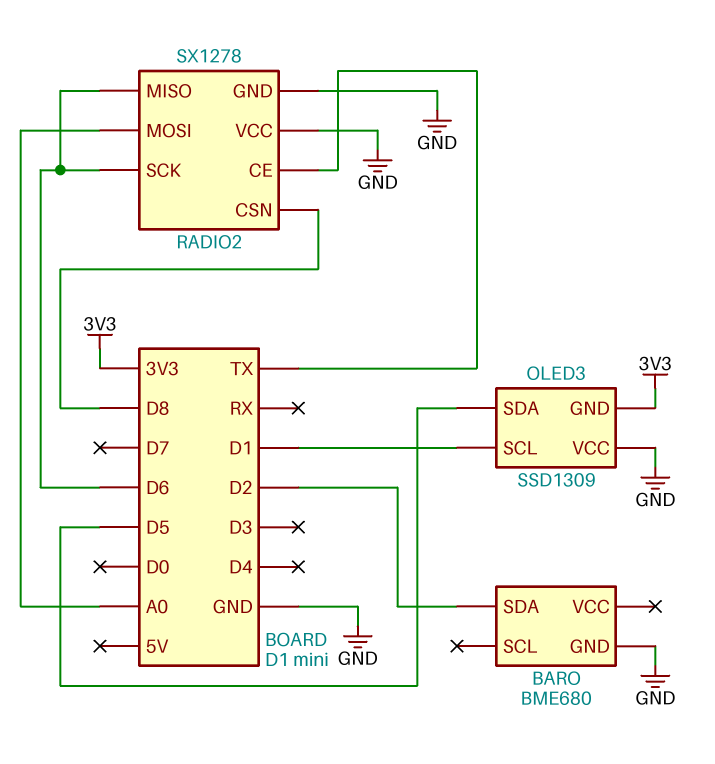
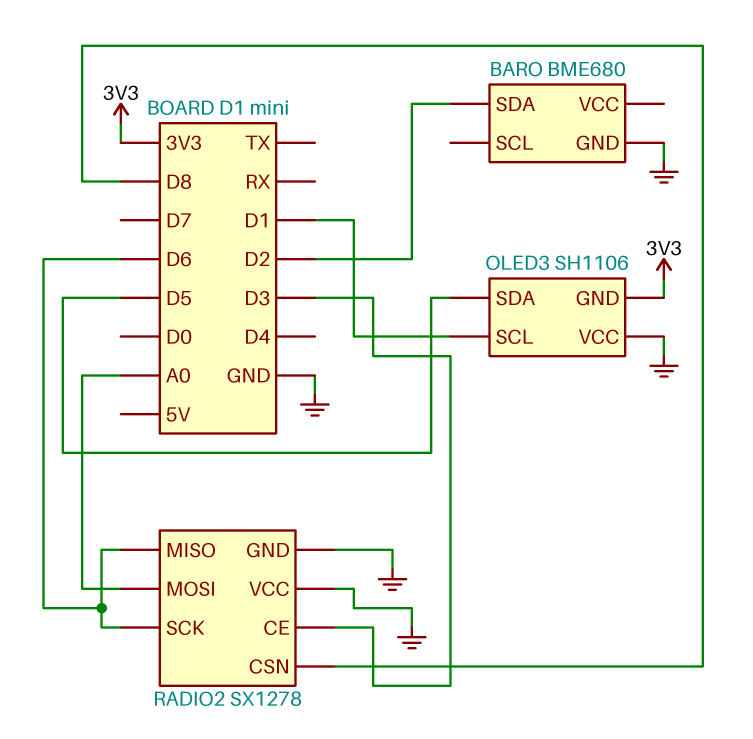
OLED3: SSD1309 -> SH1106
RADIO2 pin CE: TX -> D3

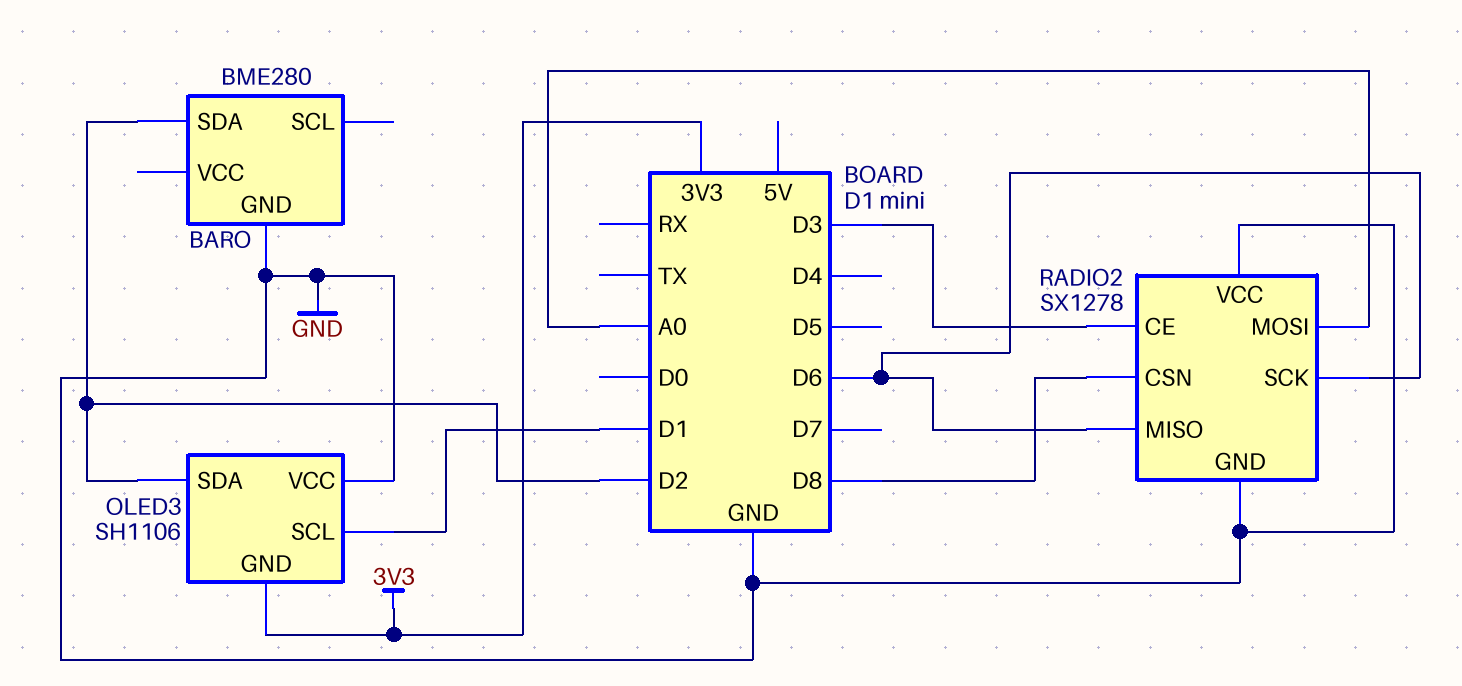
BARO: BME680 -> BME280
OLED3 pin SDA: D5 -> D2

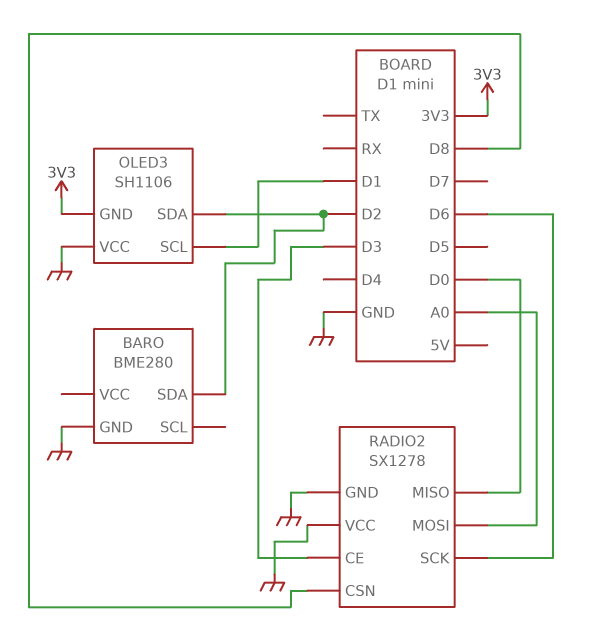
RADIO2 pin MISO: D6 -> D0

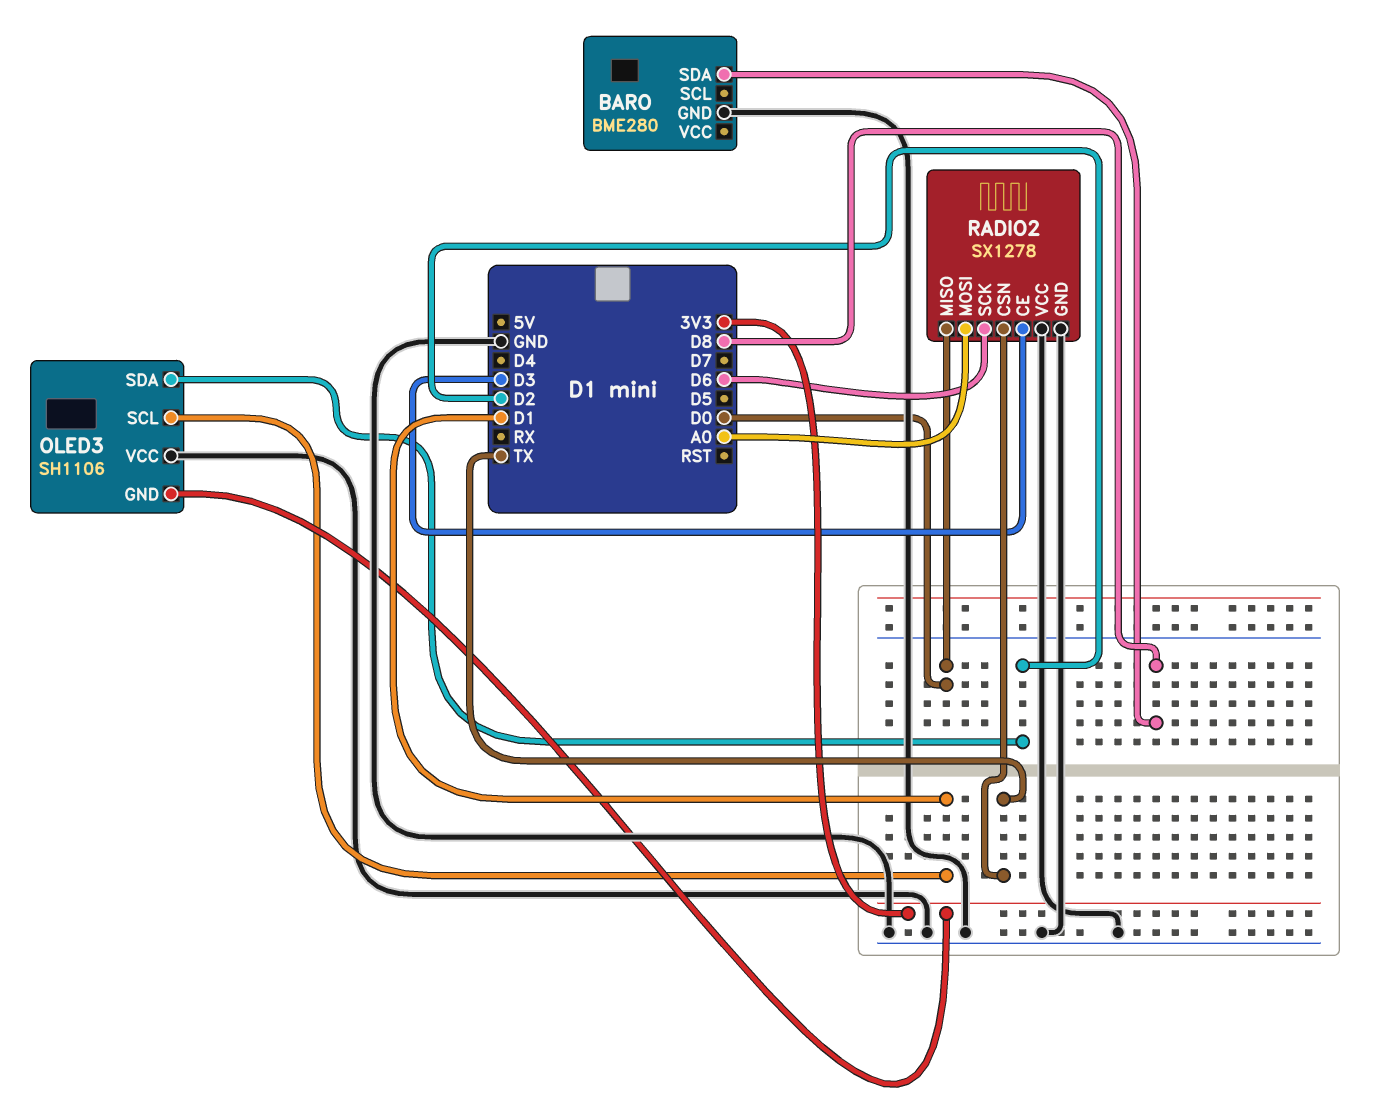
BARO pin SDA: D2 -> D8
RADIO2 pin CSN: D8 -> TX

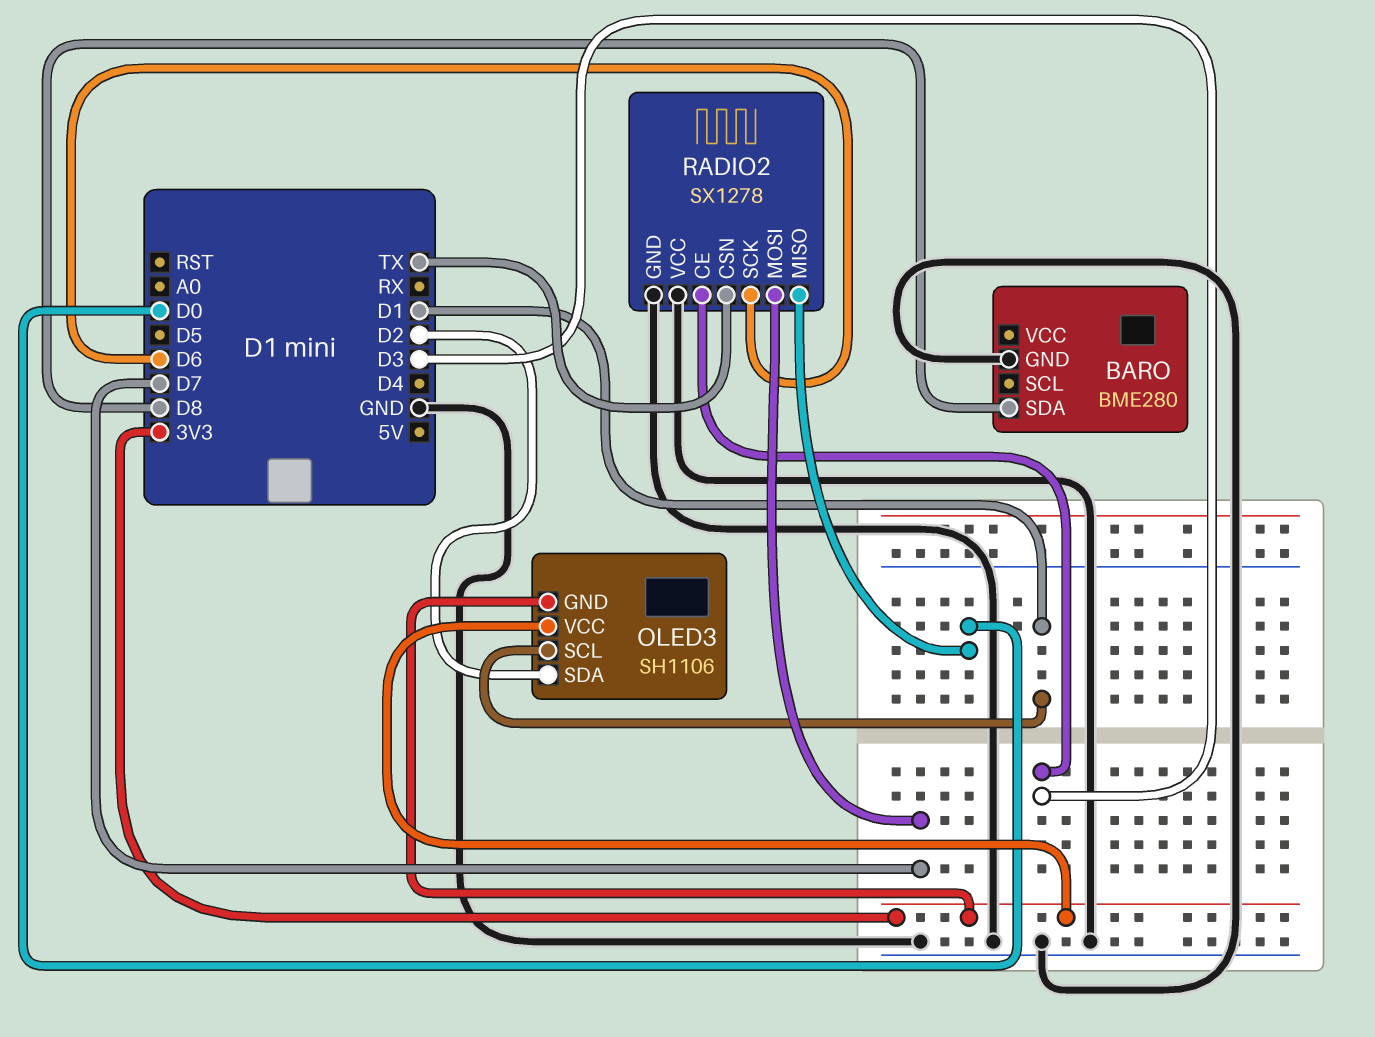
OLED3 pin VCC: GND -> 3V3
RADIO2 pin MOSI: A0 -> D7

